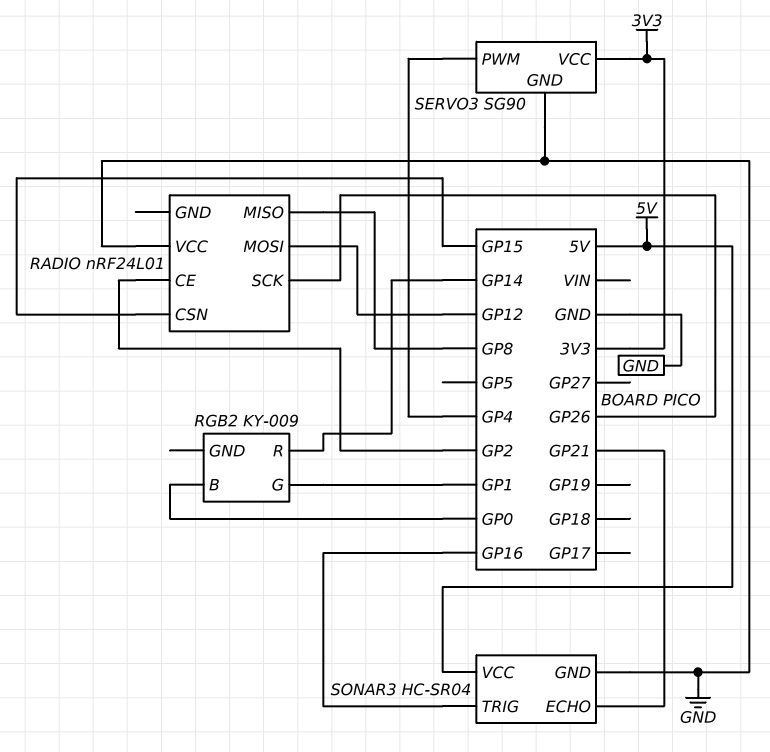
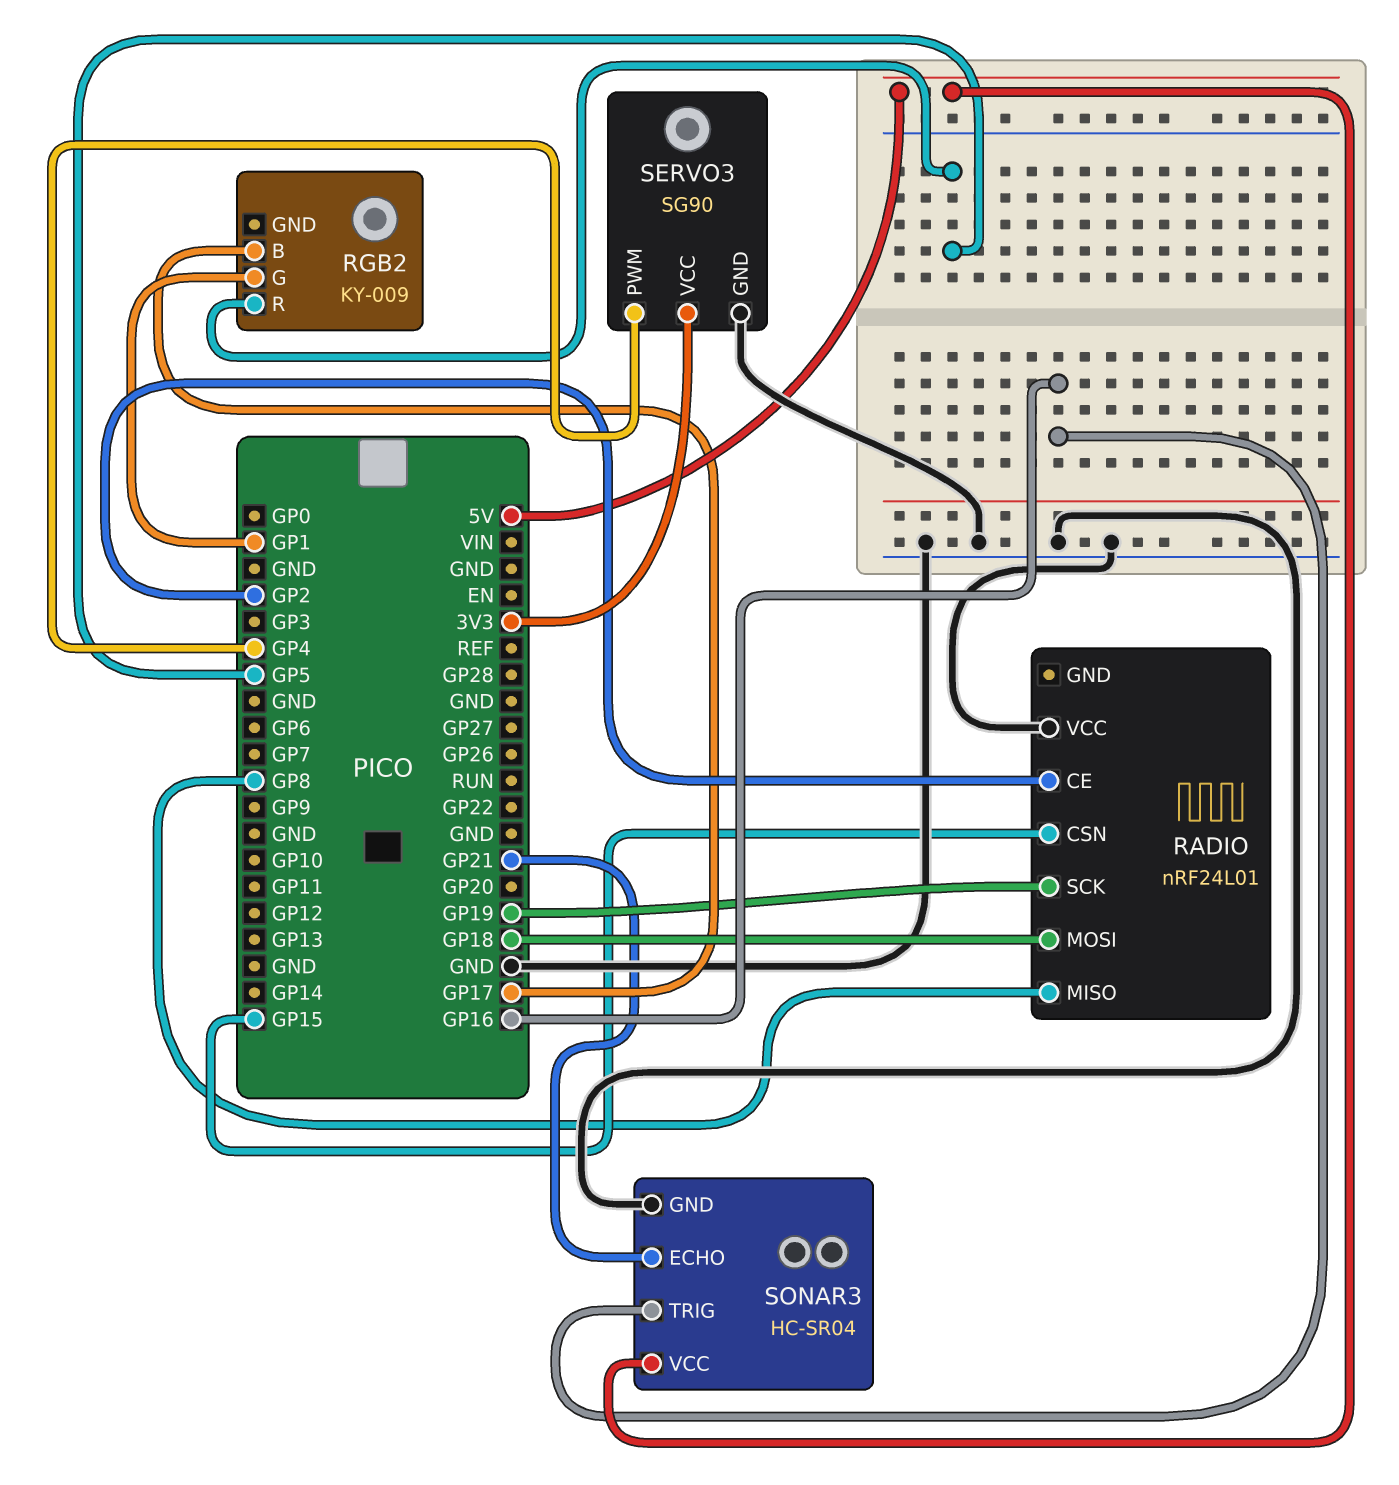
RADIO pin MOSI: GP12 -> GP18
RADIO pin SCK: GP26 -> GP19
RGB2 pin B: GP0 -> GP17
RGB2 pin R: GP14 -> GP5

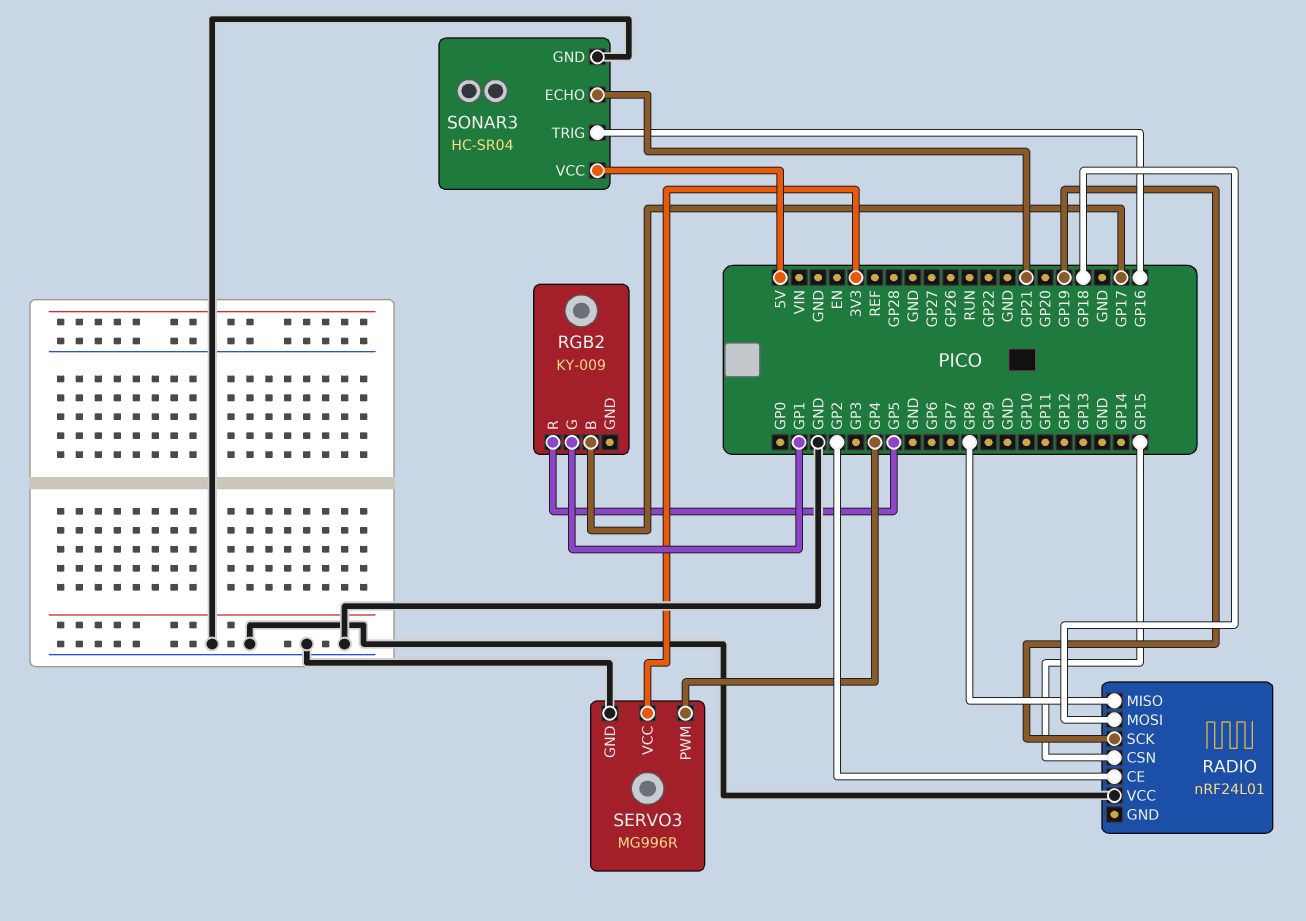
SERVO3: SG90 -> MG996R

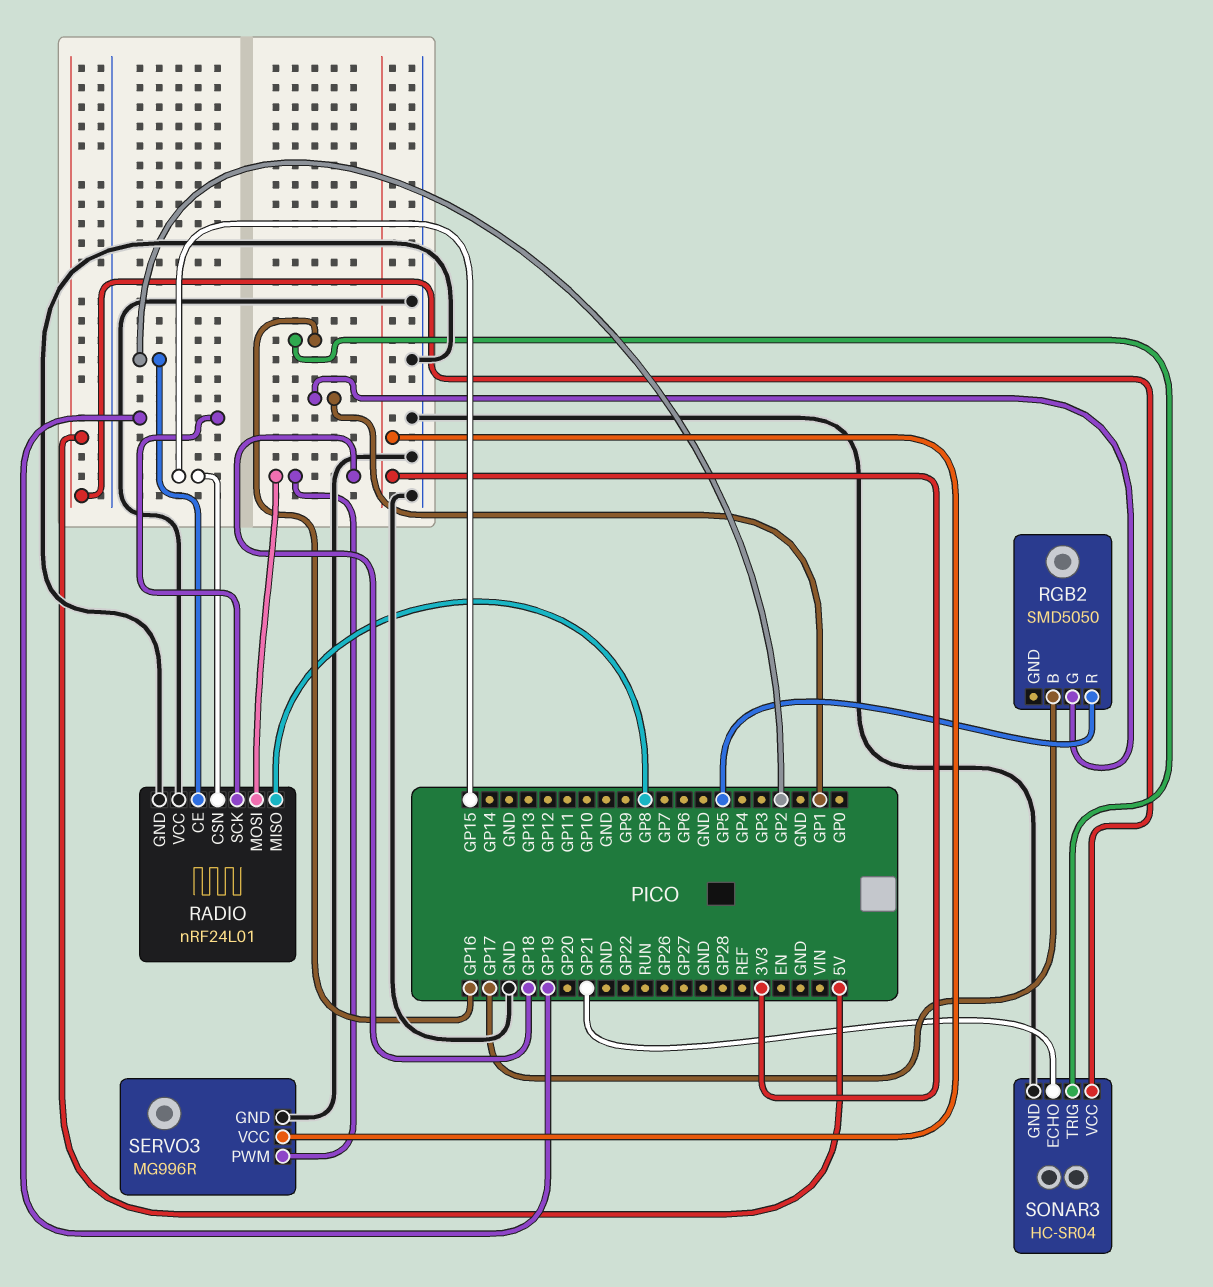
RADIO pin GND: none -> GND
RGB2: KY-009 -> SMD5050
SERVO3 pin PWM: GP4 -> GP18

